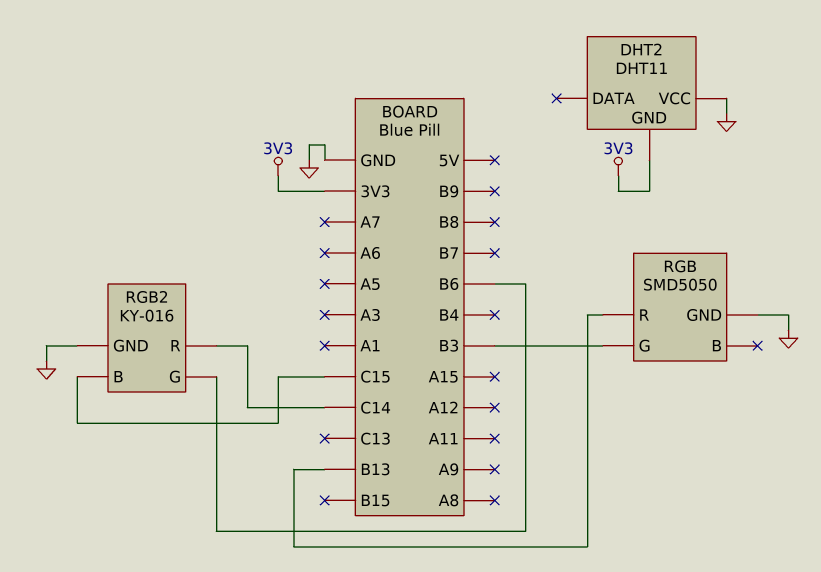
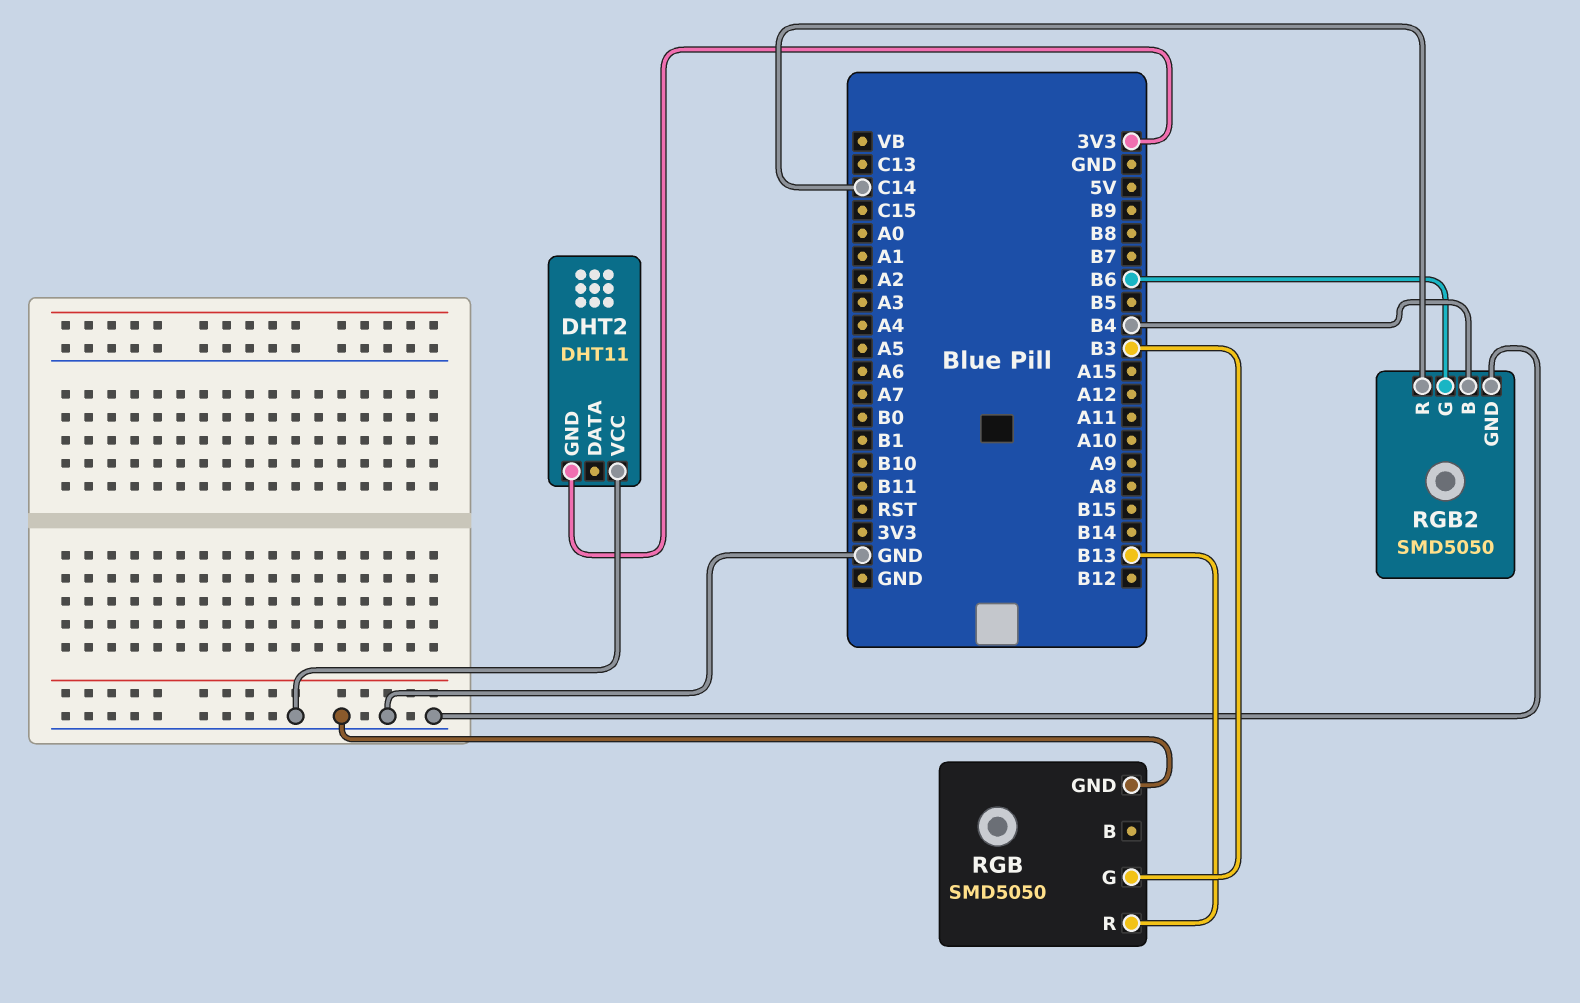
RGB2: KY-016 -> SMD5050
RGB2 pin B: C15 -> B4

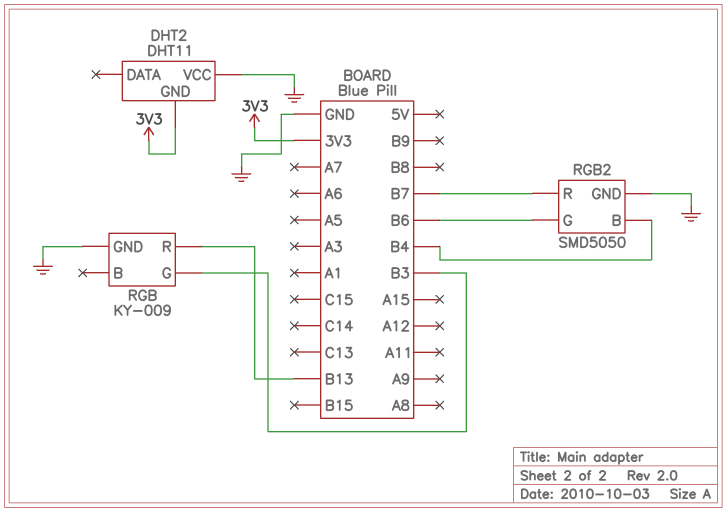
RGB: SMD5050 -> KY-009
RGB2 pin R: C14 -> B7

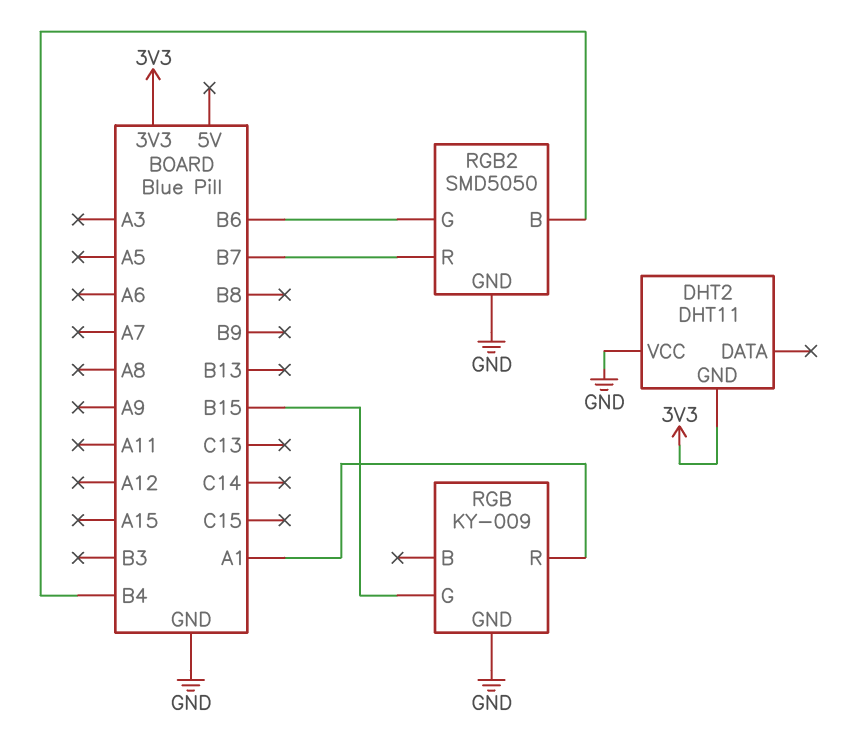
RGB pin G: B3 -> B15
RGB pin R: B13 -> A1

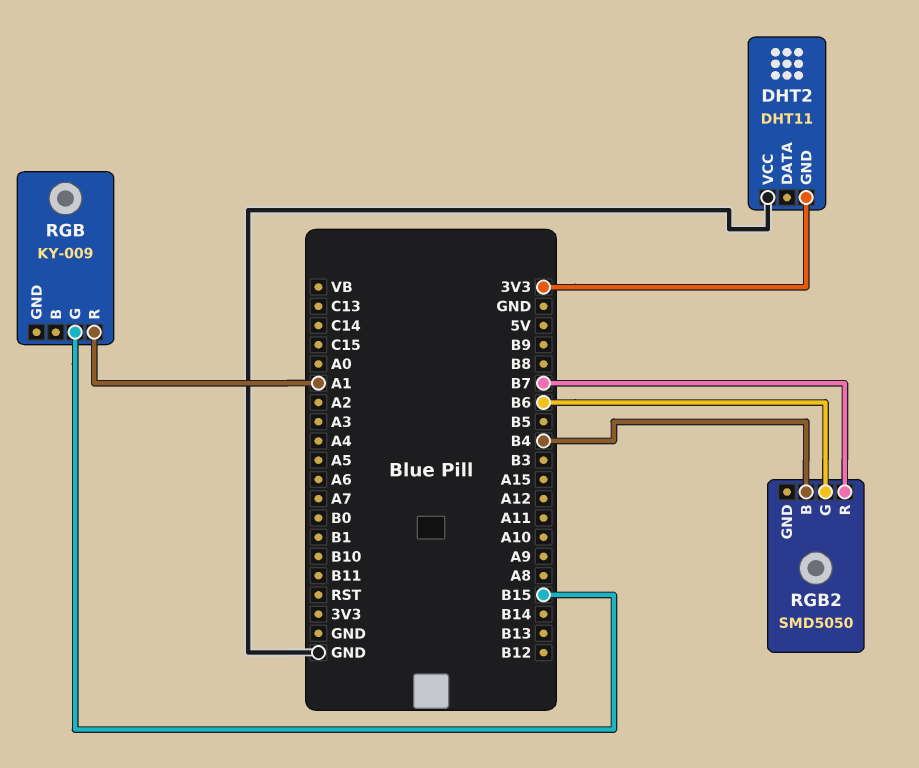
RGB pin GND: GND -> none
RGB2 pin GND: GND -> none

